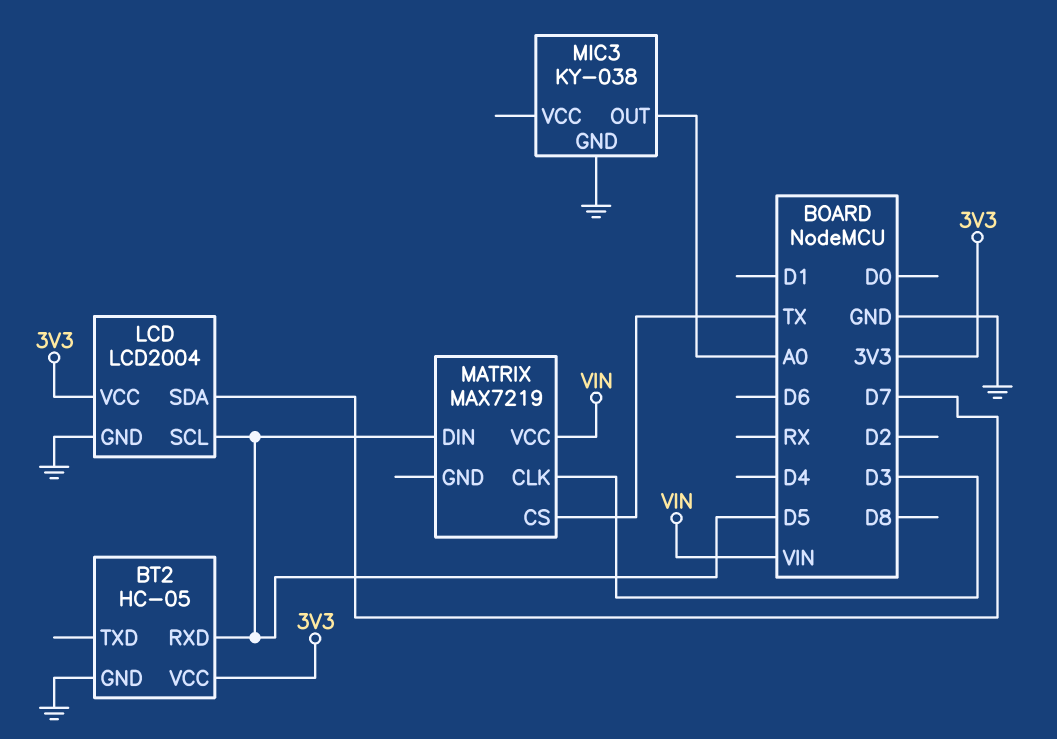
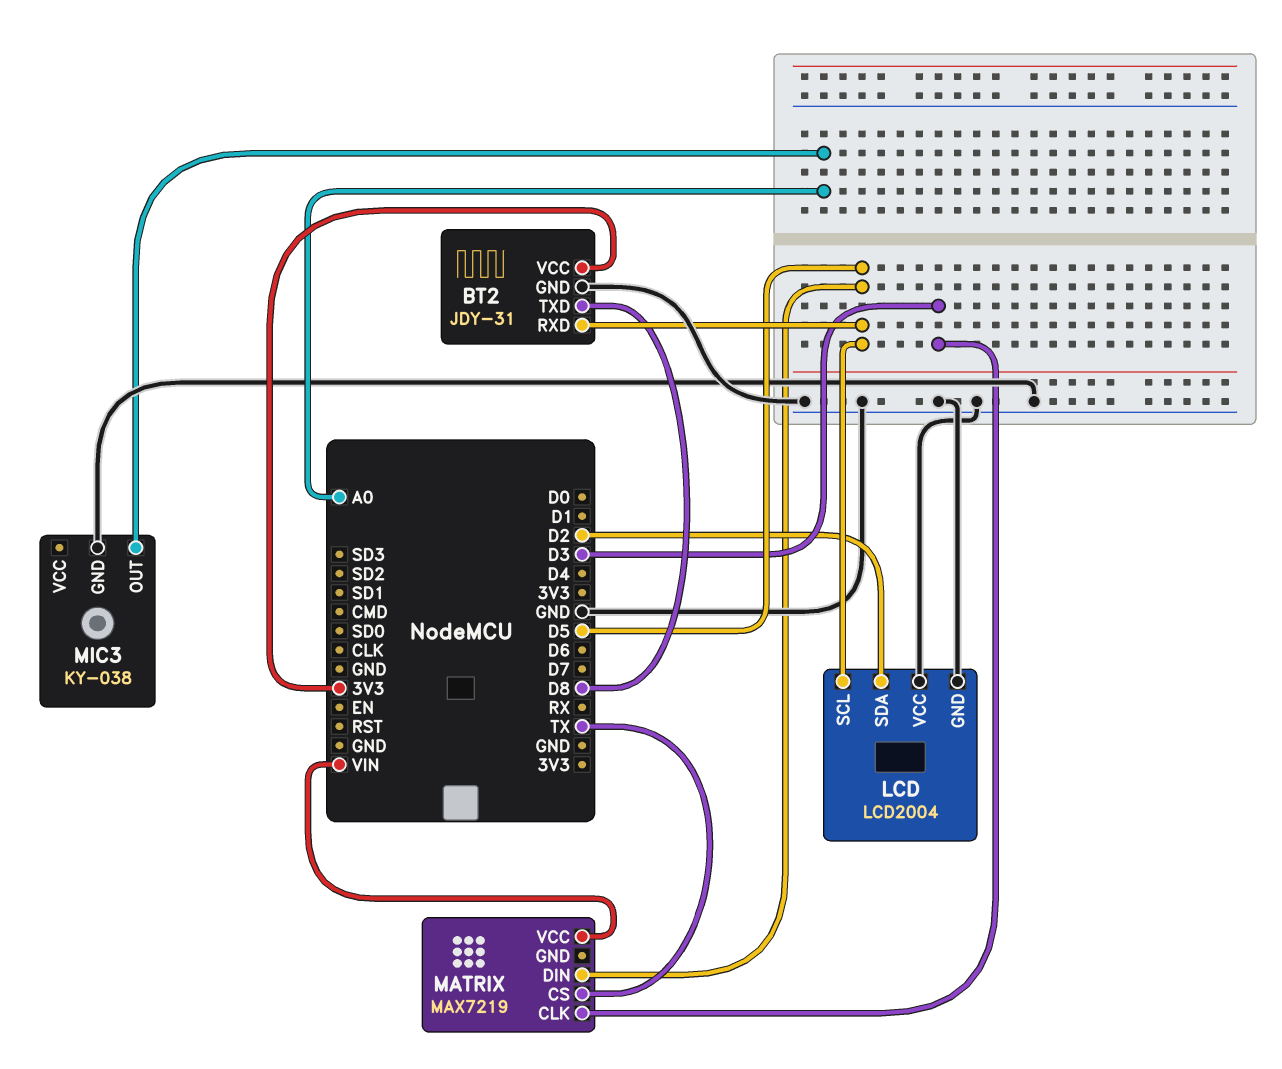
BT2: HC-05 -> JDY-31
BT2 pin TXD: none -> D8
LCD pin SDA: D7 -> D2
LCD pin VCC: 3V3 -> GND

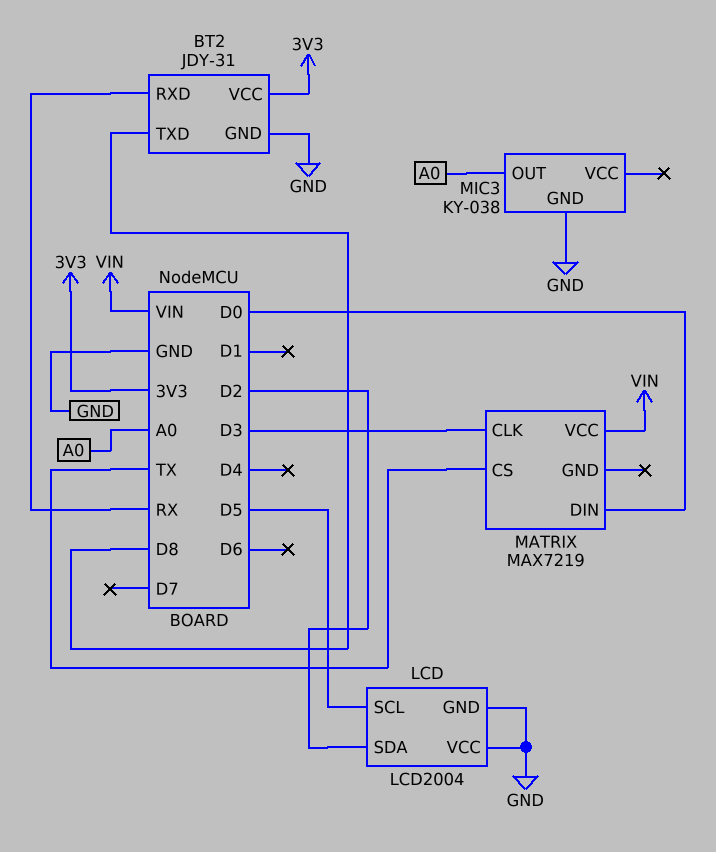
BT2 pin RXD: D5 -> RX
MATRIX pin DIN: D5 -> D0

